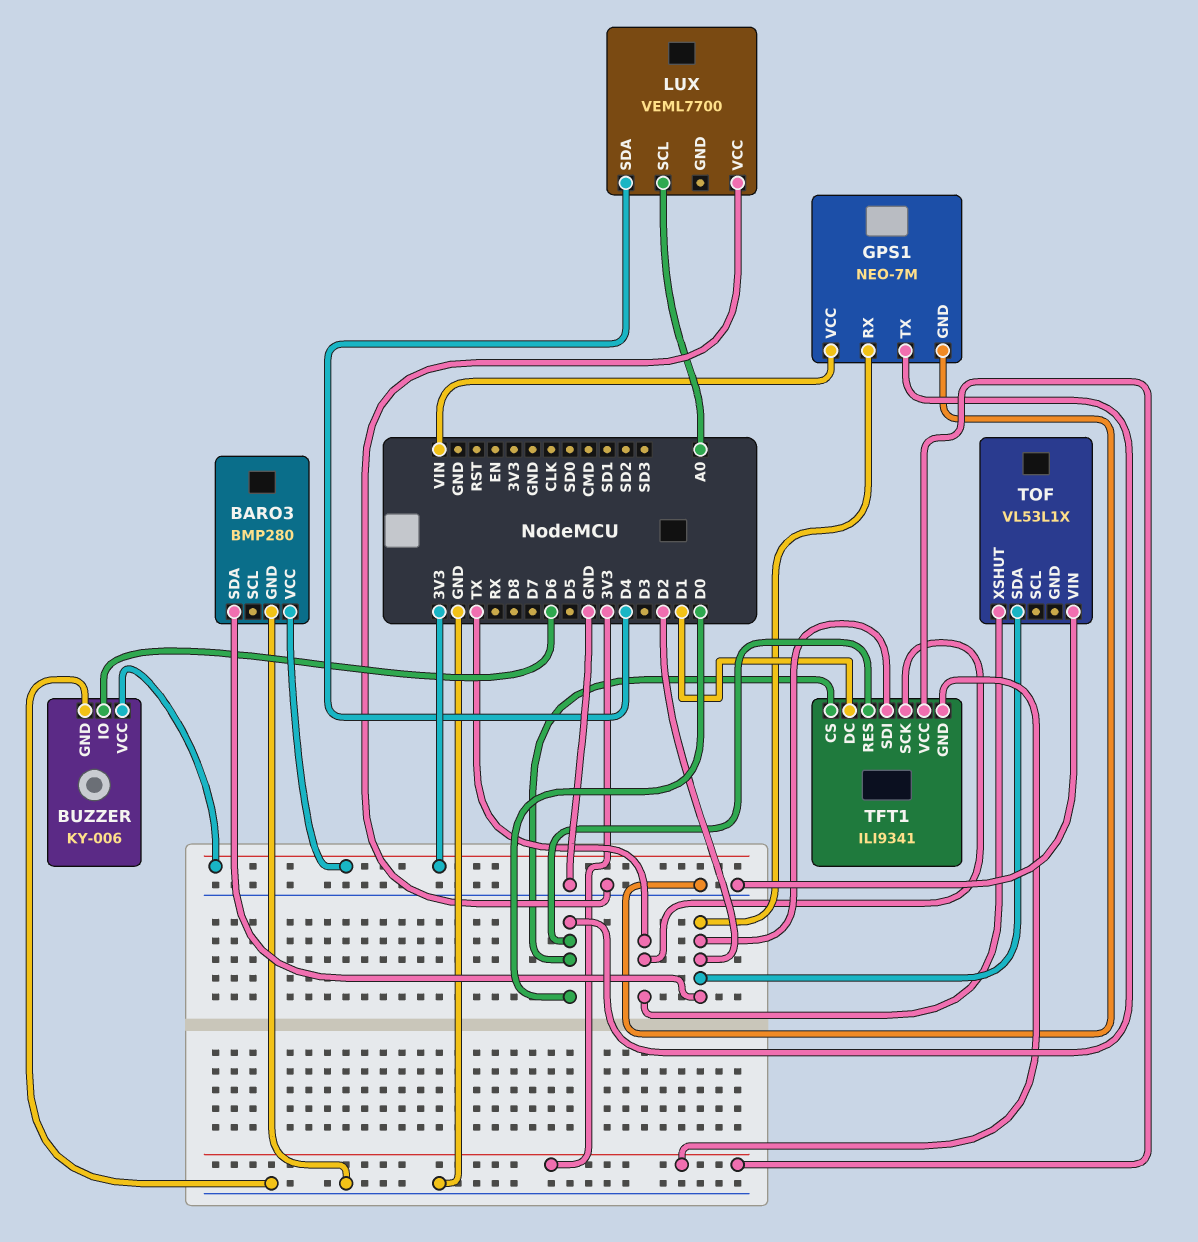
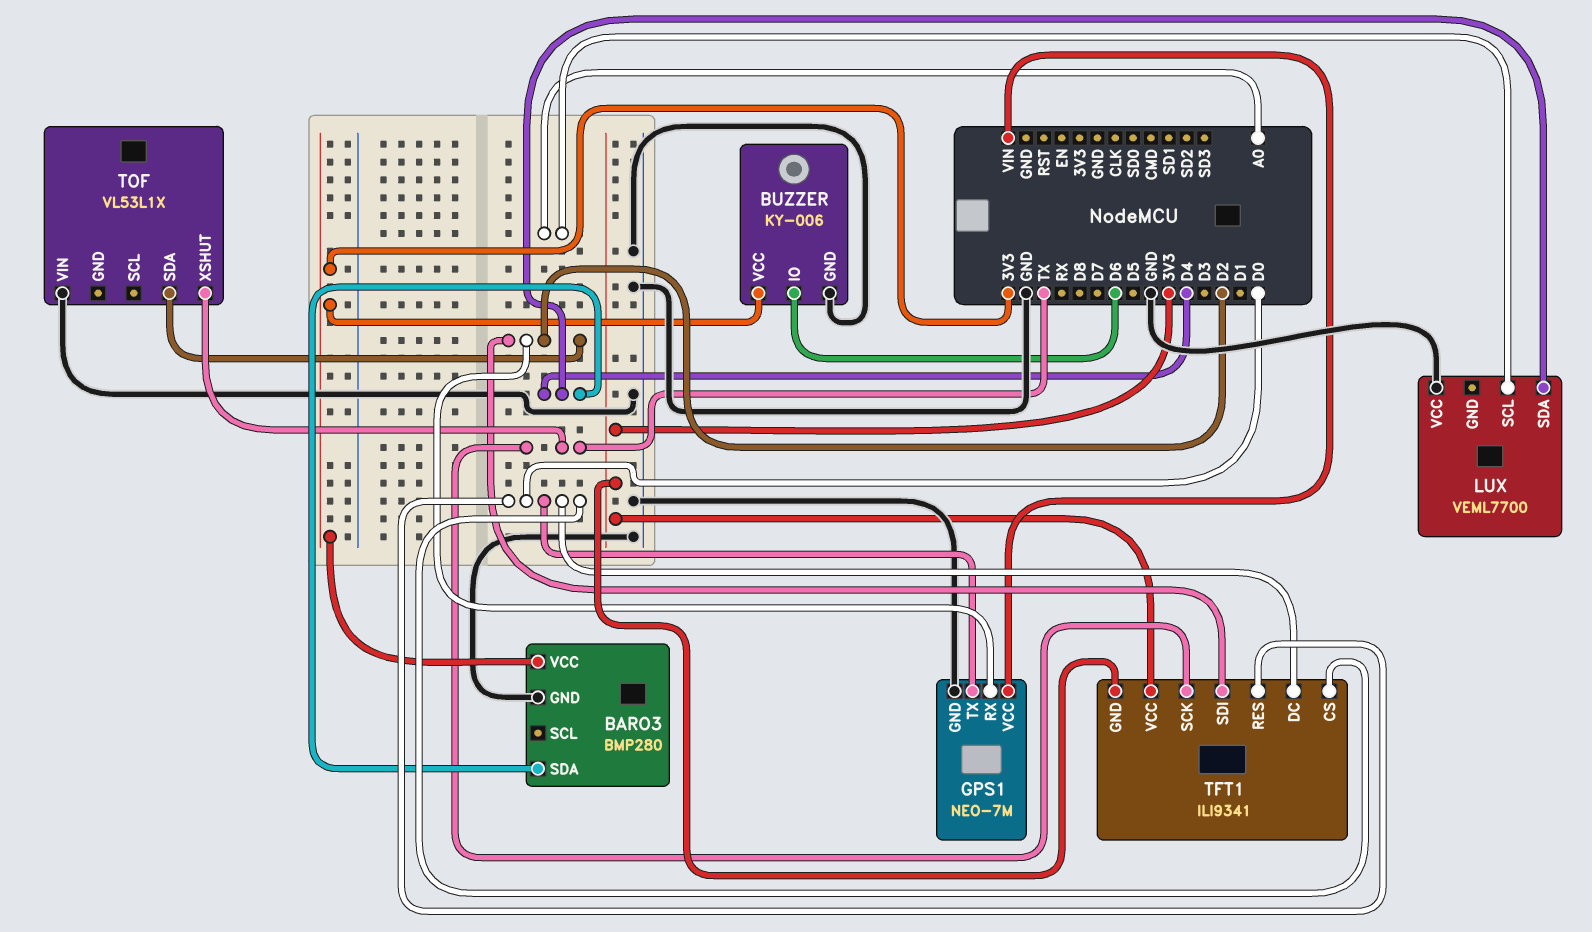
BARO3 pin SDA: D2 -> D4
TFT1 pin DC: D1 -> D0

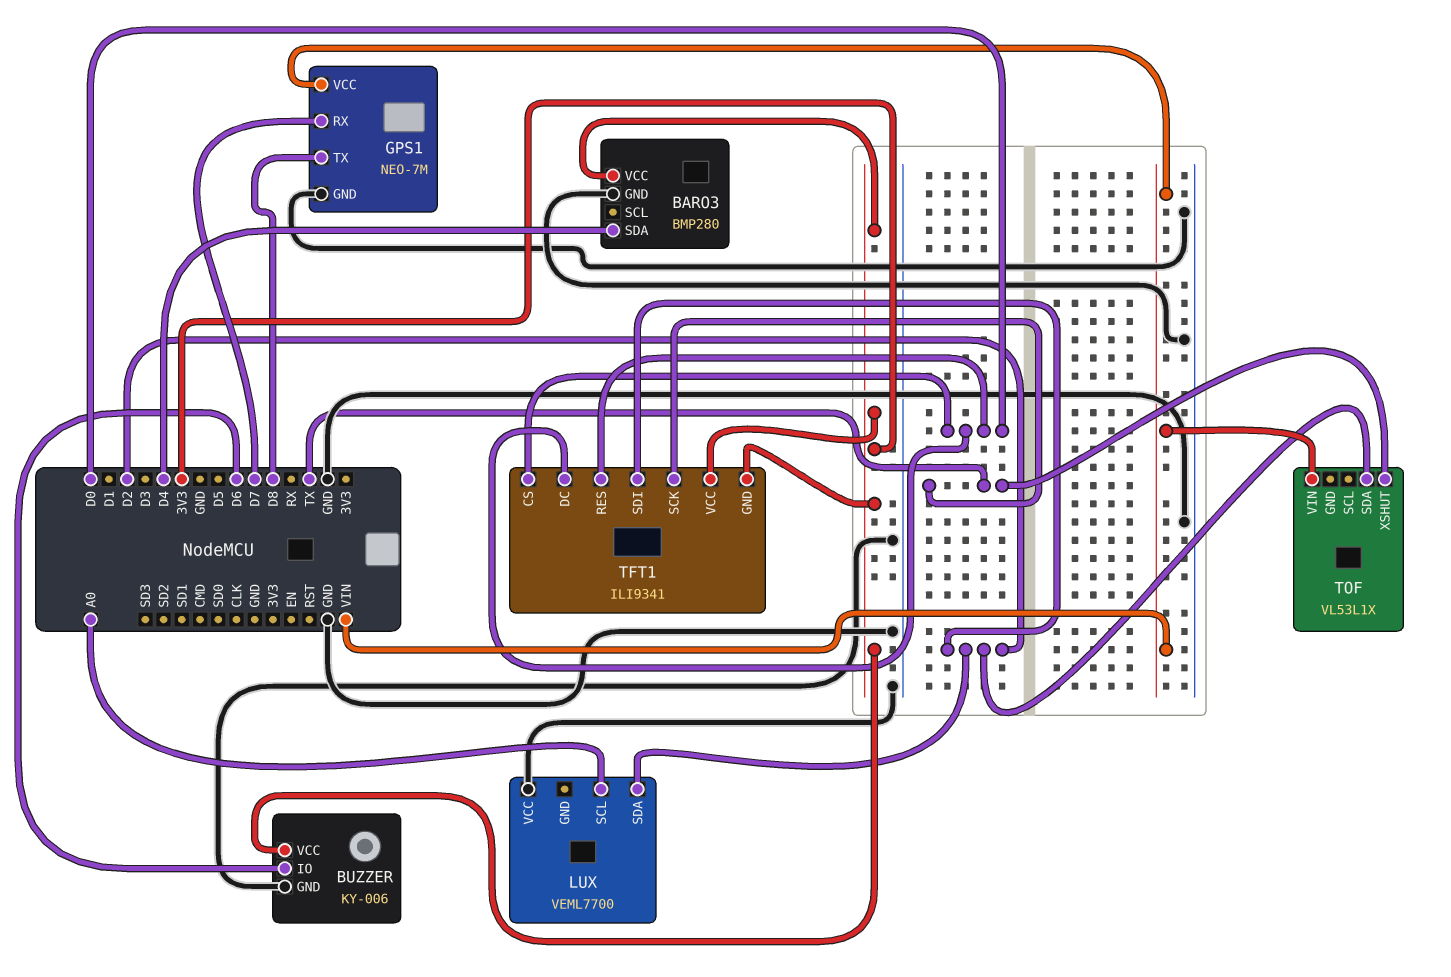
GPS1 pin RX: D2 -> D7
GPS1 pin TX: D0 -> D8
LUX pin SDA: D4 -> D2
TOF pin VIN: GND -> VIN

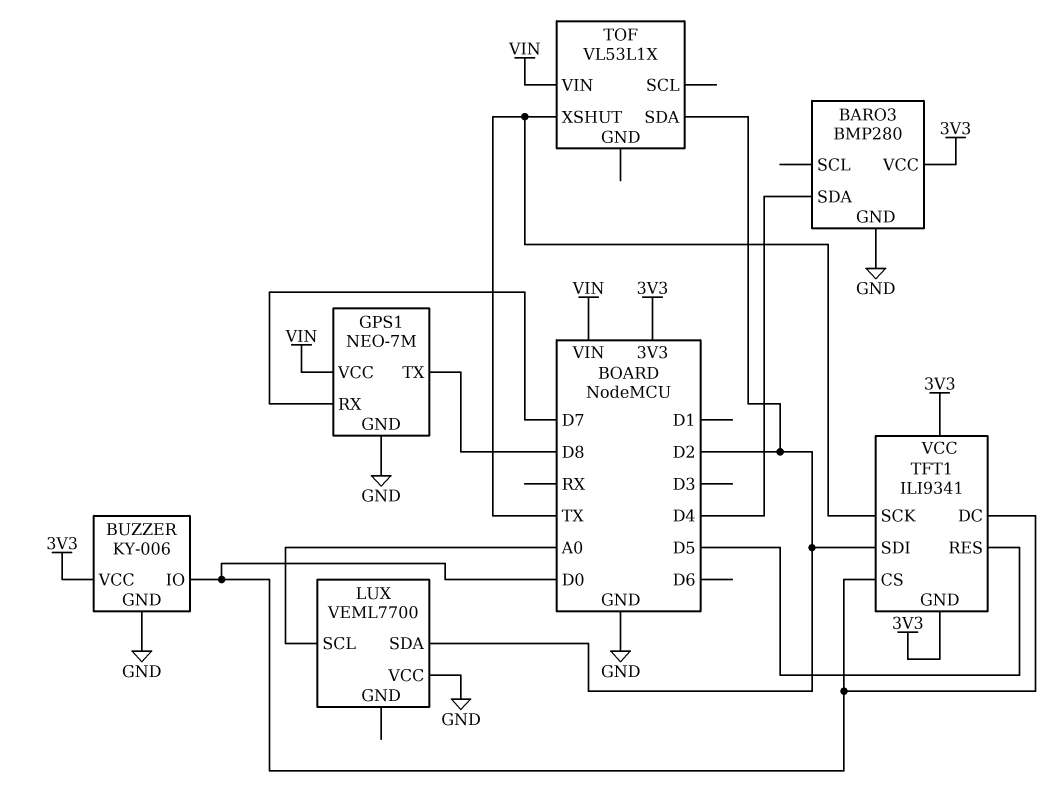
BUZZER pin IO: D6 -> D0
TFT1 pin RES: D0 -> D5

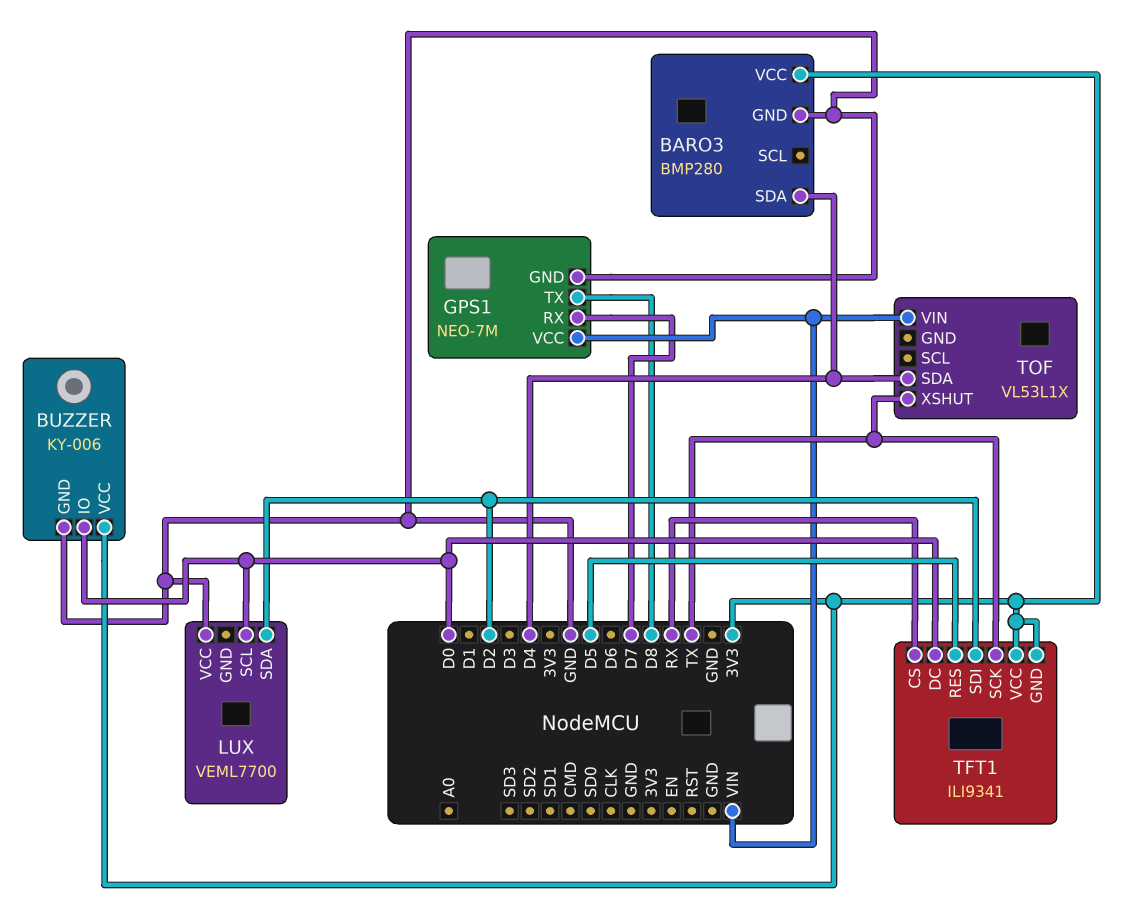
LUX pin SCL: A0 -> D0
TFT1 pin CS: D0 -> RX
TOF pin SDA: D2 -> D4

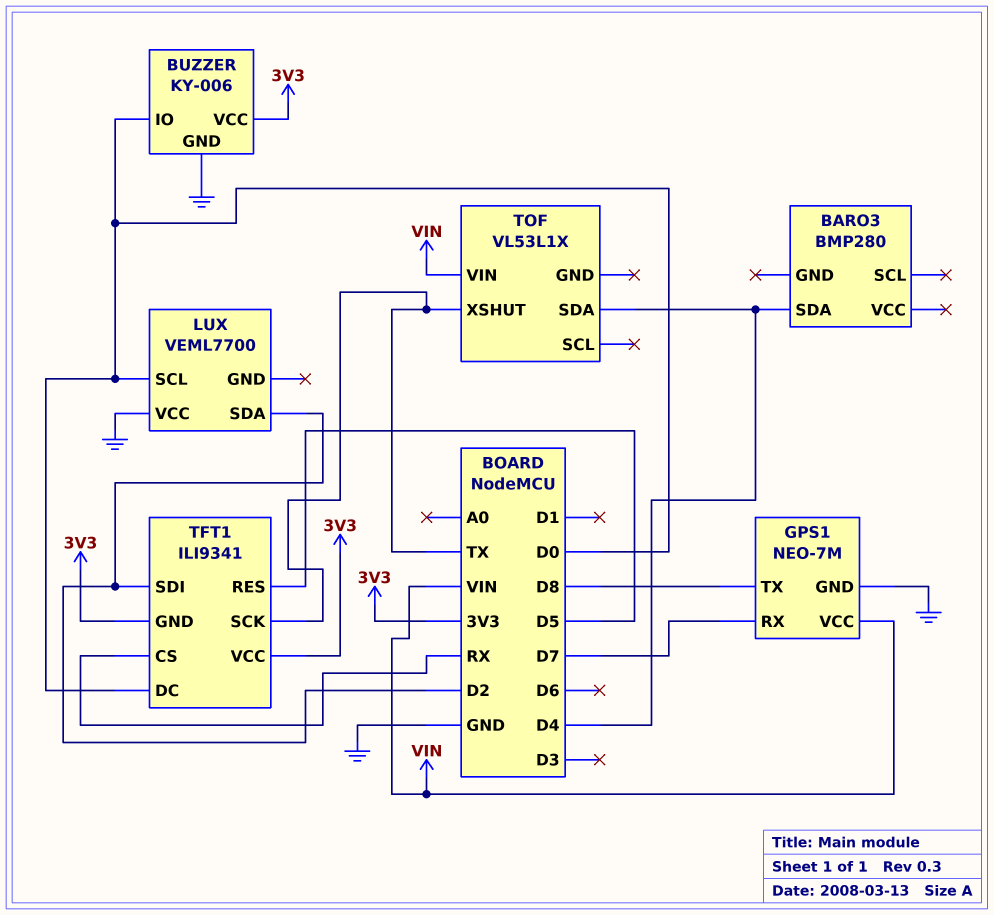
BARO3 pin GND: GND -> none
BARO3 pin VCC: 3V3 -> none

